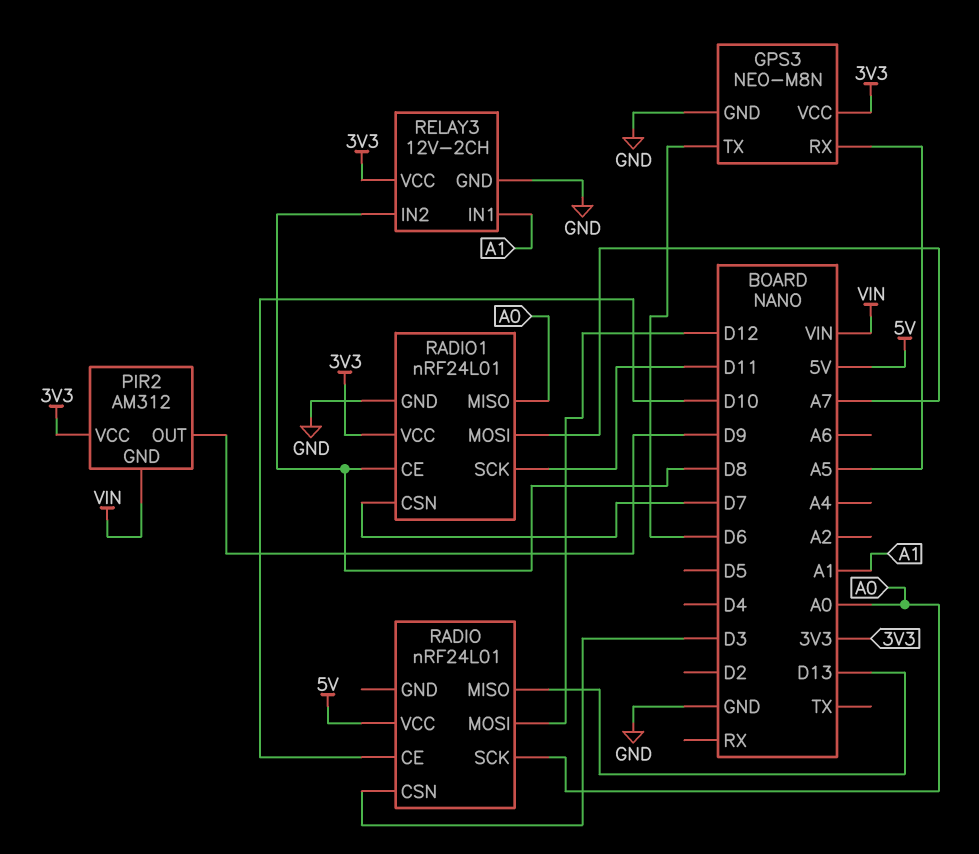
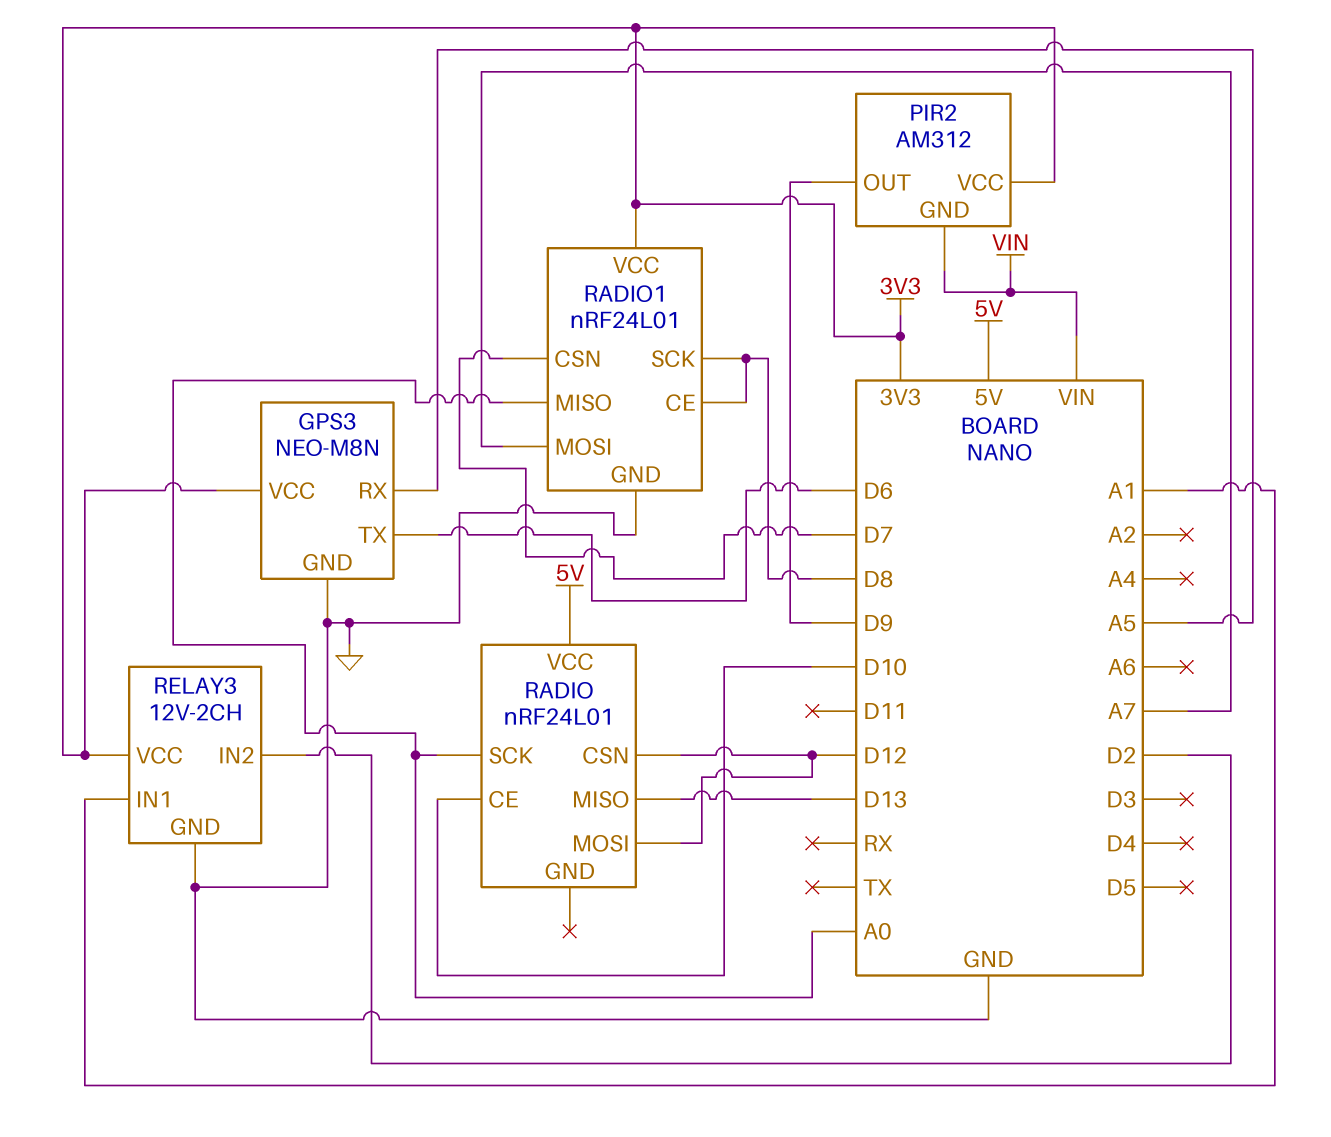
RADIO pin CSN: D3 -> D12
RADIO1 pin SCK: D11 -> D8
RELAY3 pin IN2: D8 -> D2

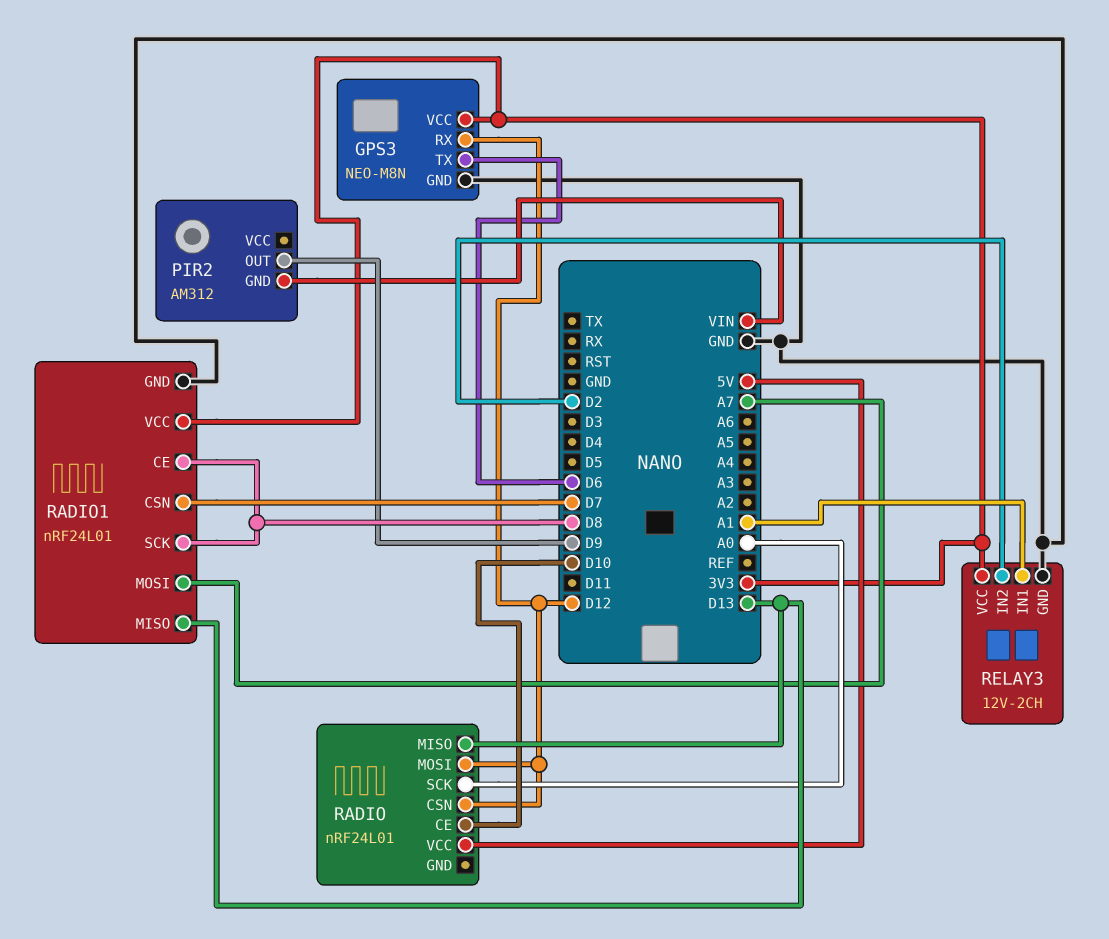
GPS3 pin RX: A5 -> D12
PIR2 pin VCC: 3V3 -> none
RADIO1 pin MISO: A0 -> D13

